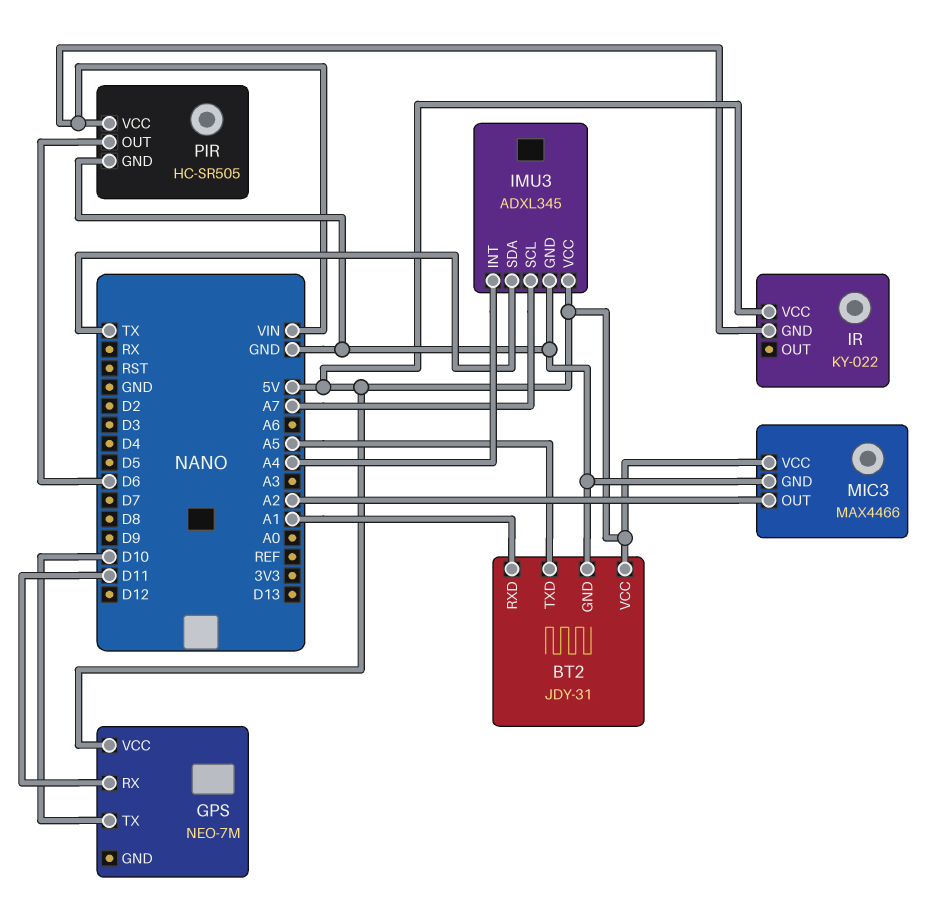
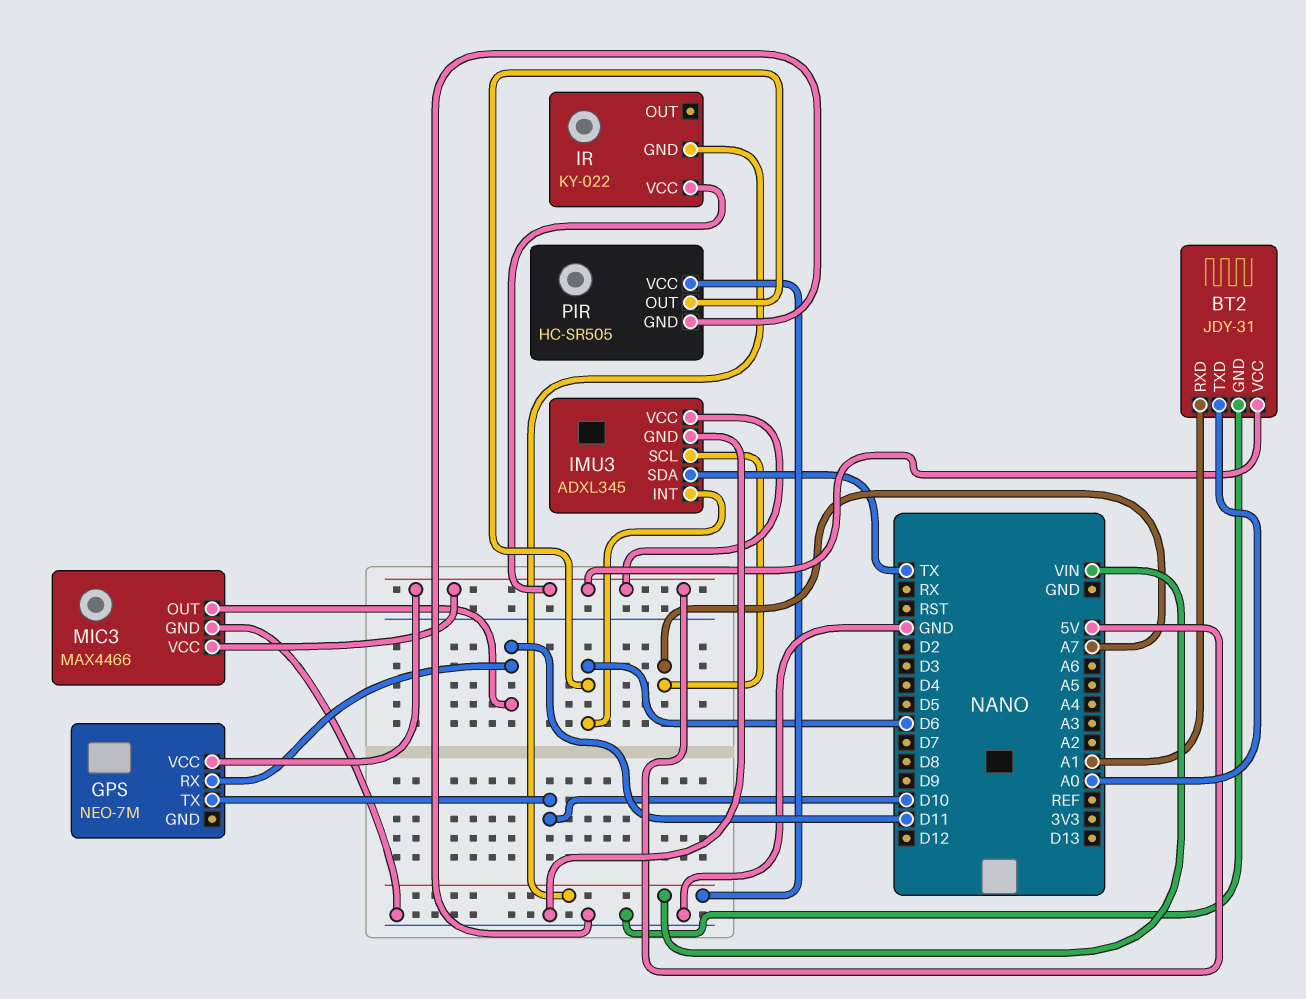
BT2 pin TXD: A5 -> A0
IMU3 pin INT: A4 -> D6
MIC3 pin OUT: A2 -> D11

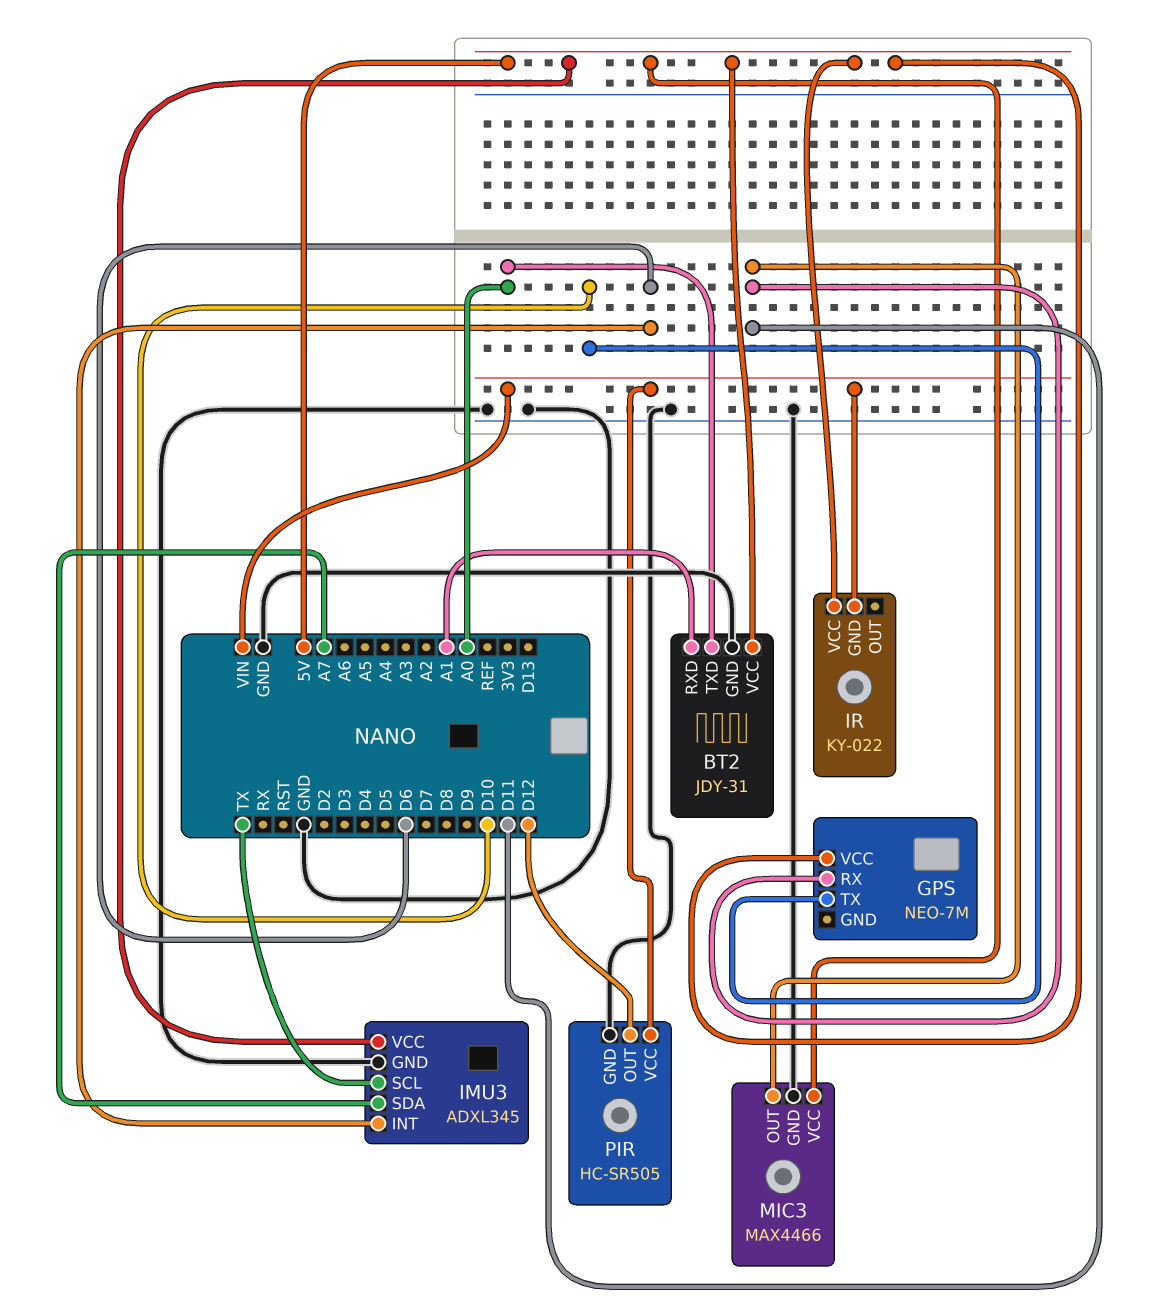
IMU3 pin SCL: A7 -> TX
IMU3 pin SDA: TX -> A7
PIR pin OUT: D6 -> D12

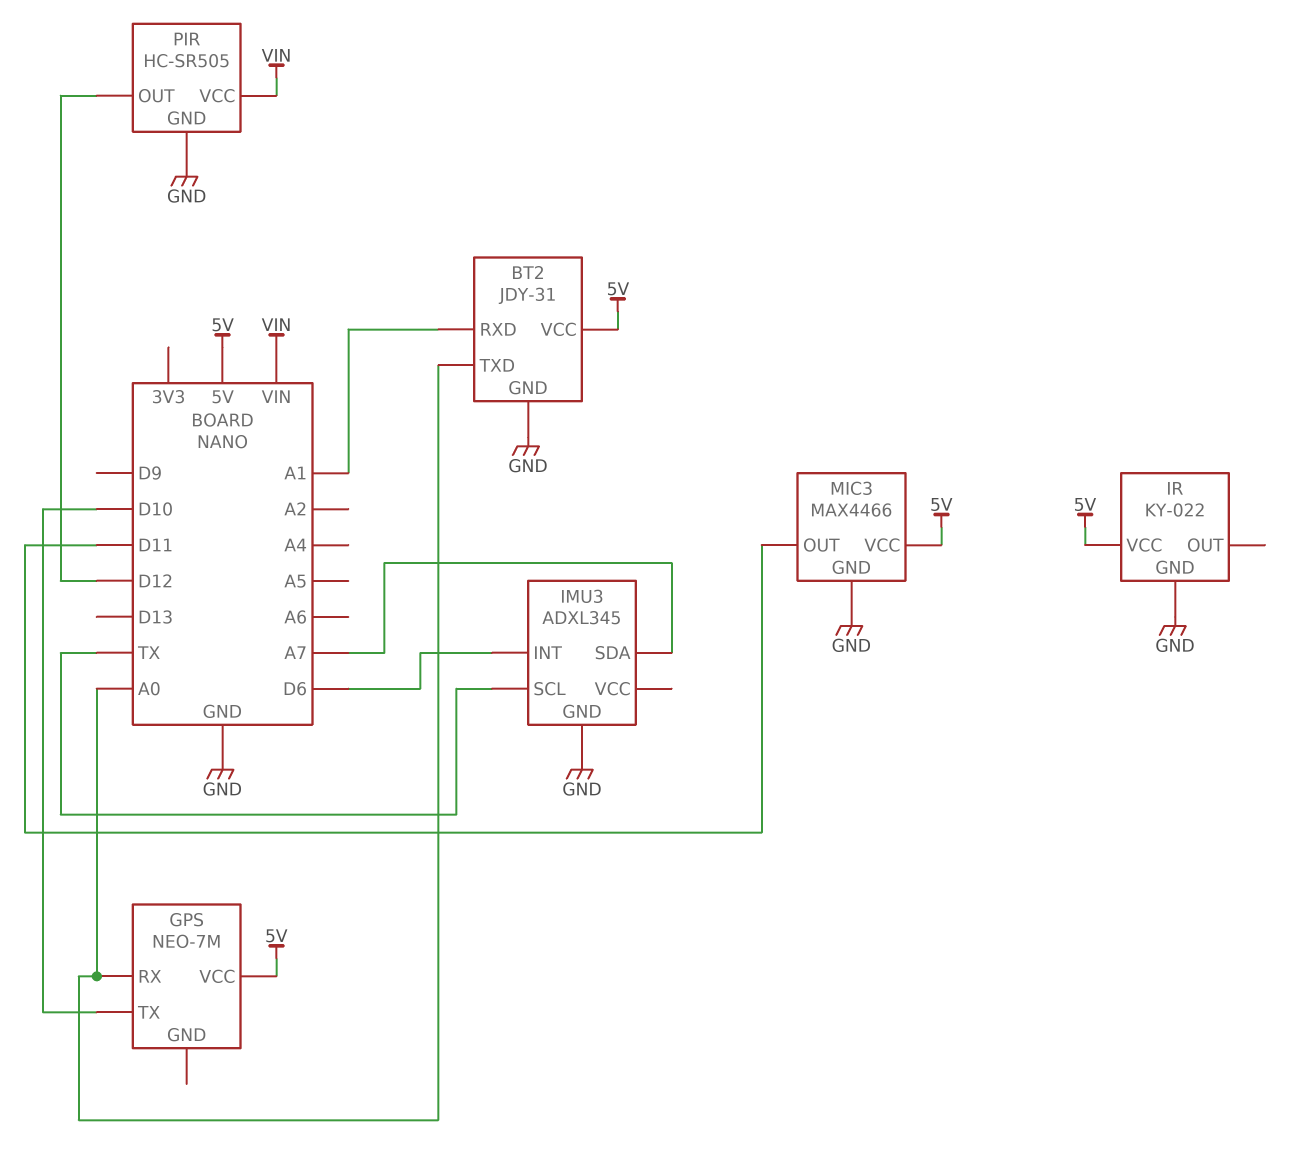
GPS pin RX: D11 -> A0
IMU3 pin VCC: 5V -> none
IR pin GND: VIN -> GND

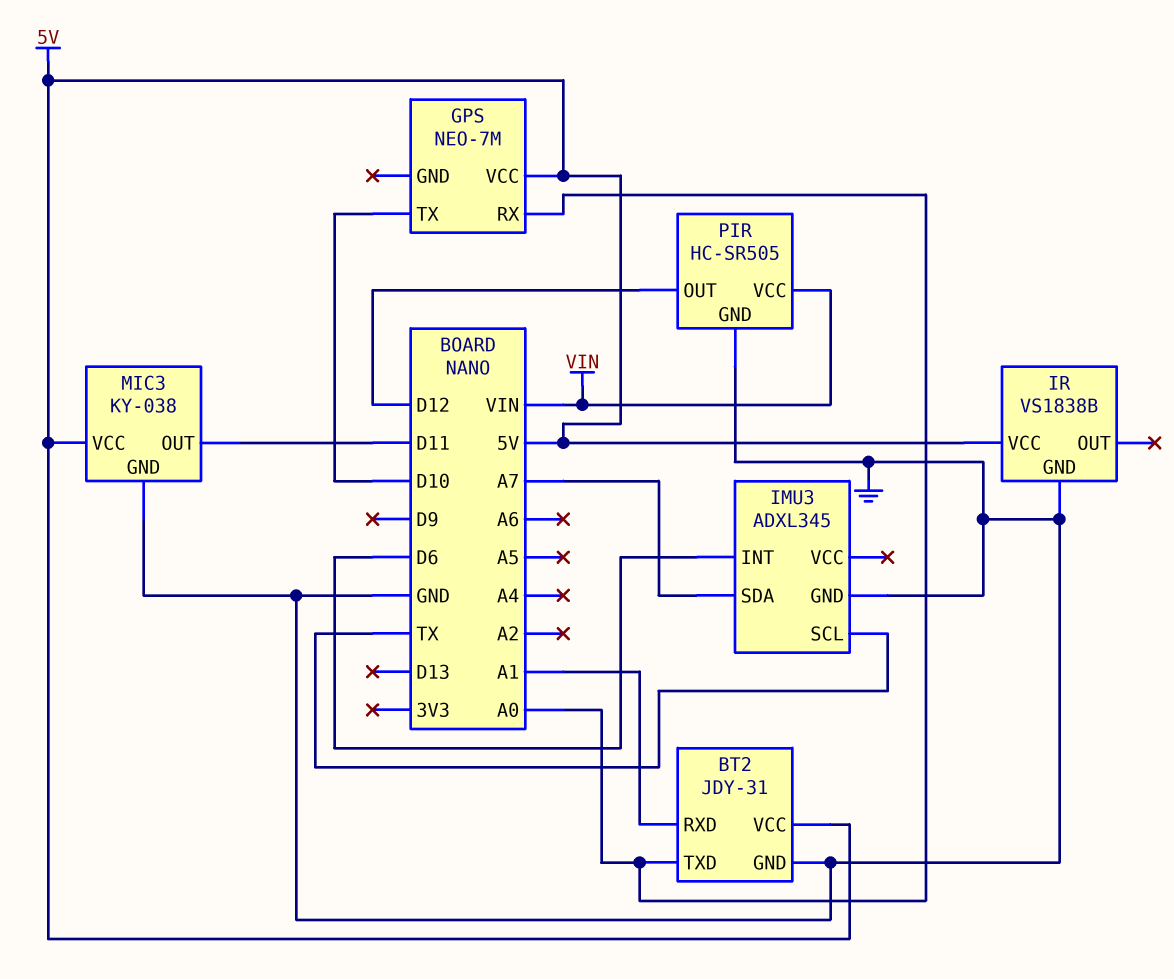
IR: KY-022 -> VS1838B
MIC3: MAX4466 -> KY-038

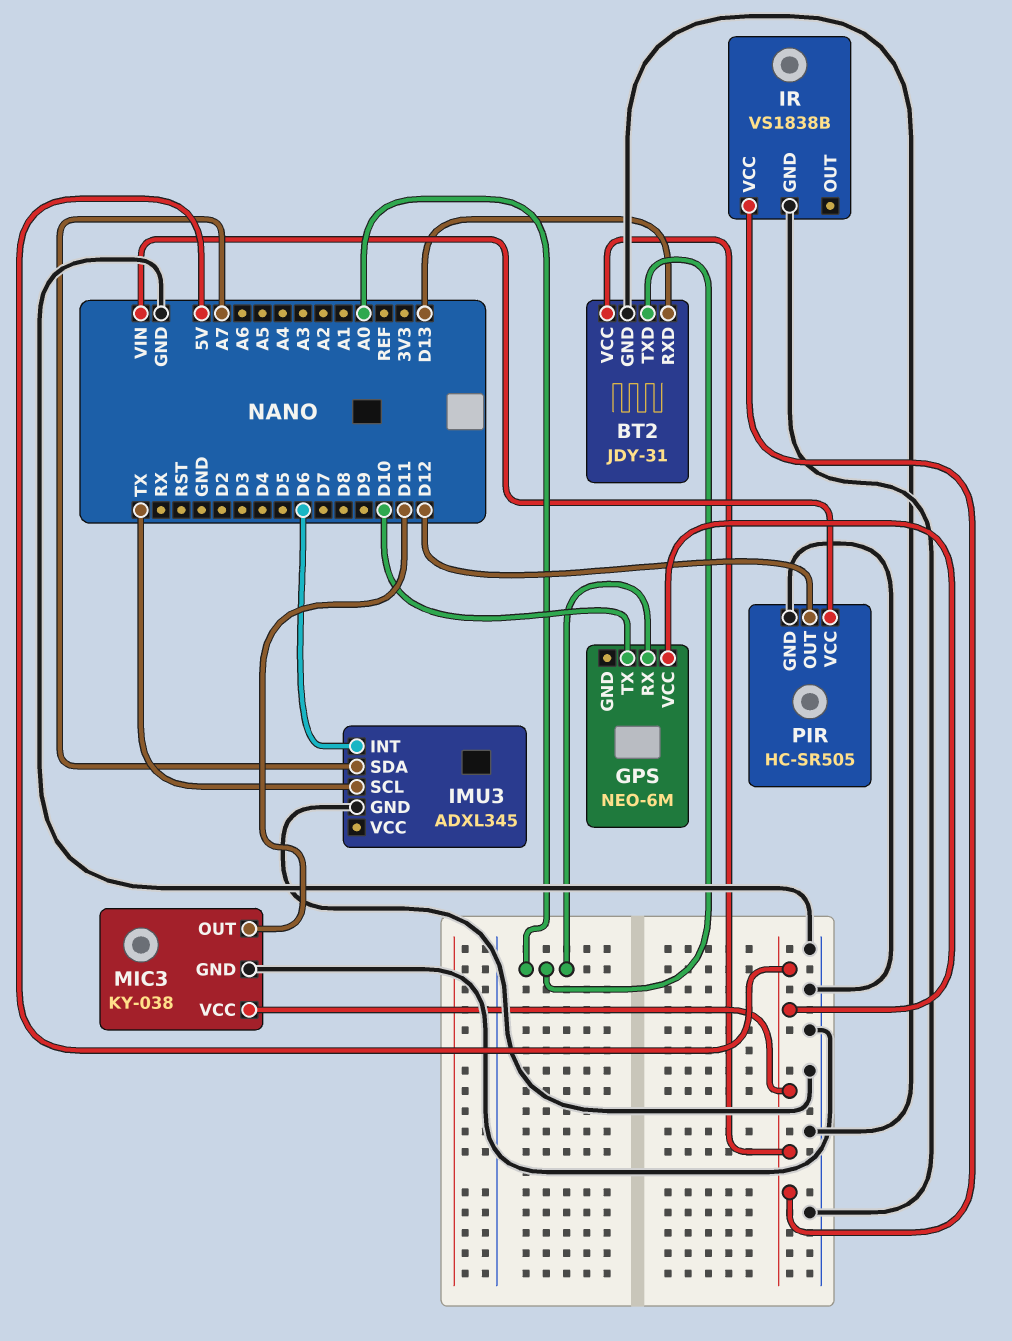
BT2 pin RXD: A1 -> D13
GPS: NEO-7M -> NEO-6M

